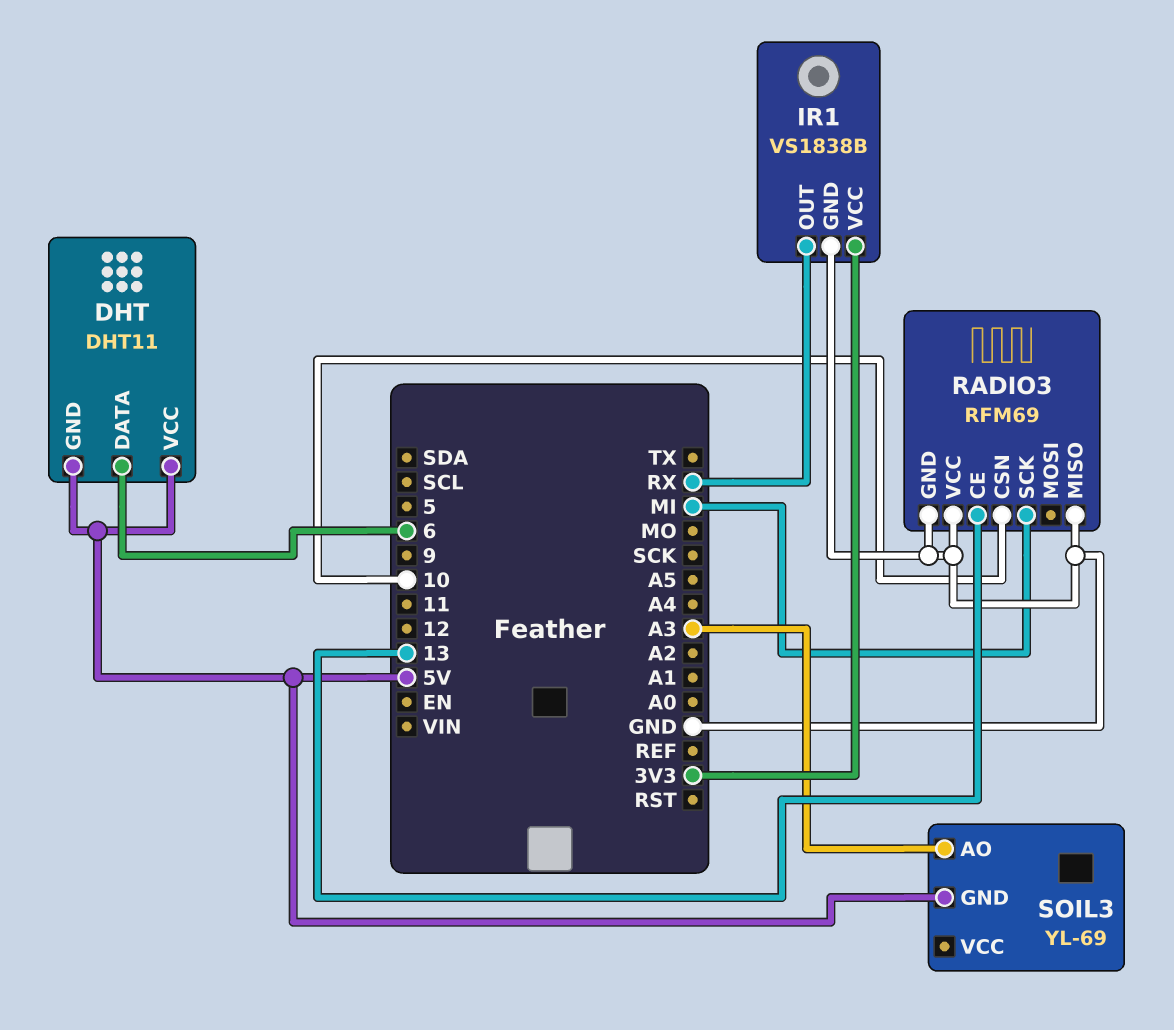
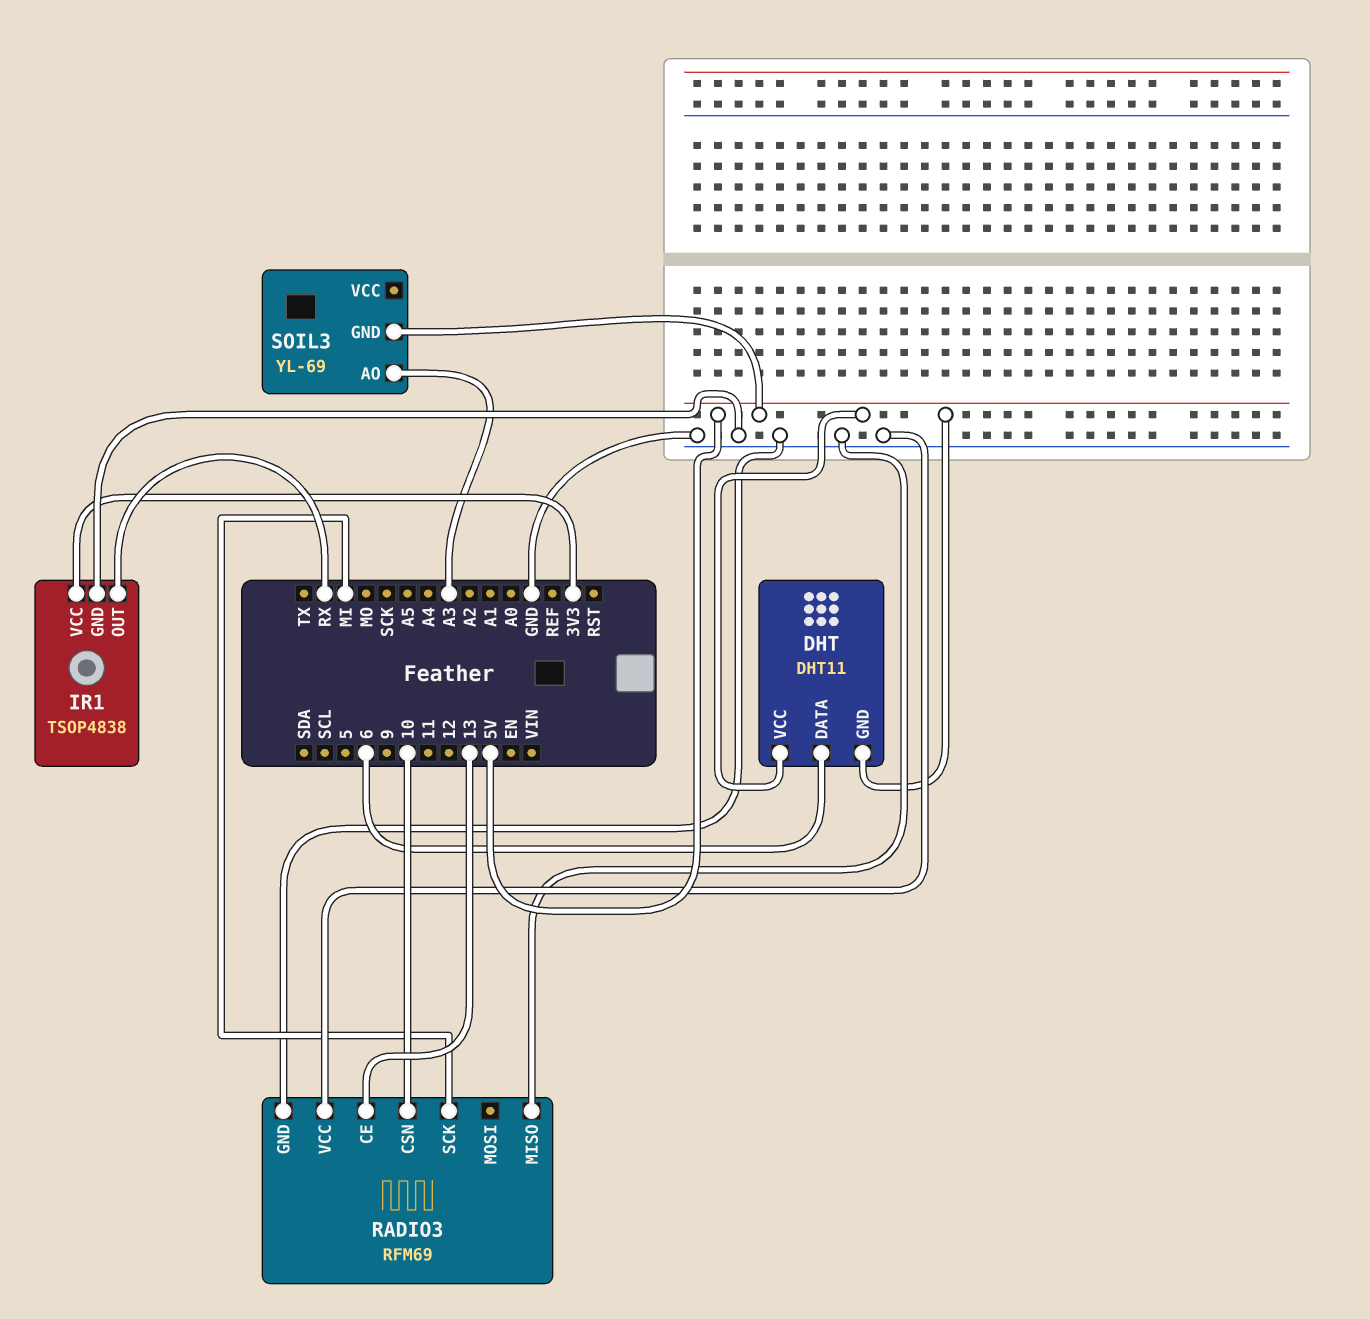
IR1: VS1838B -> TSOP4838

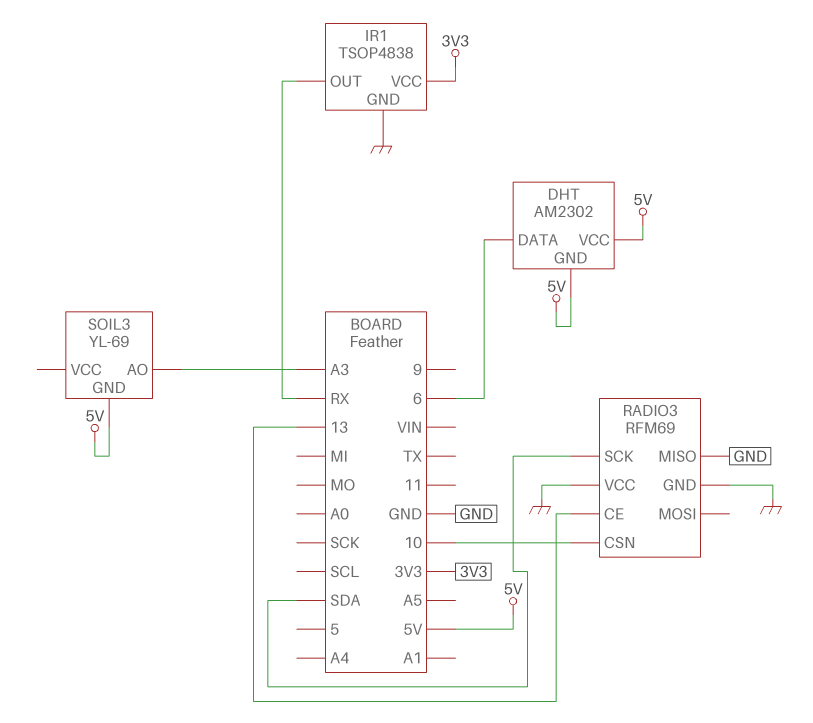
DHT: DHT11 -> AM2302
RADIO3 pin SCK: MI -> SDA

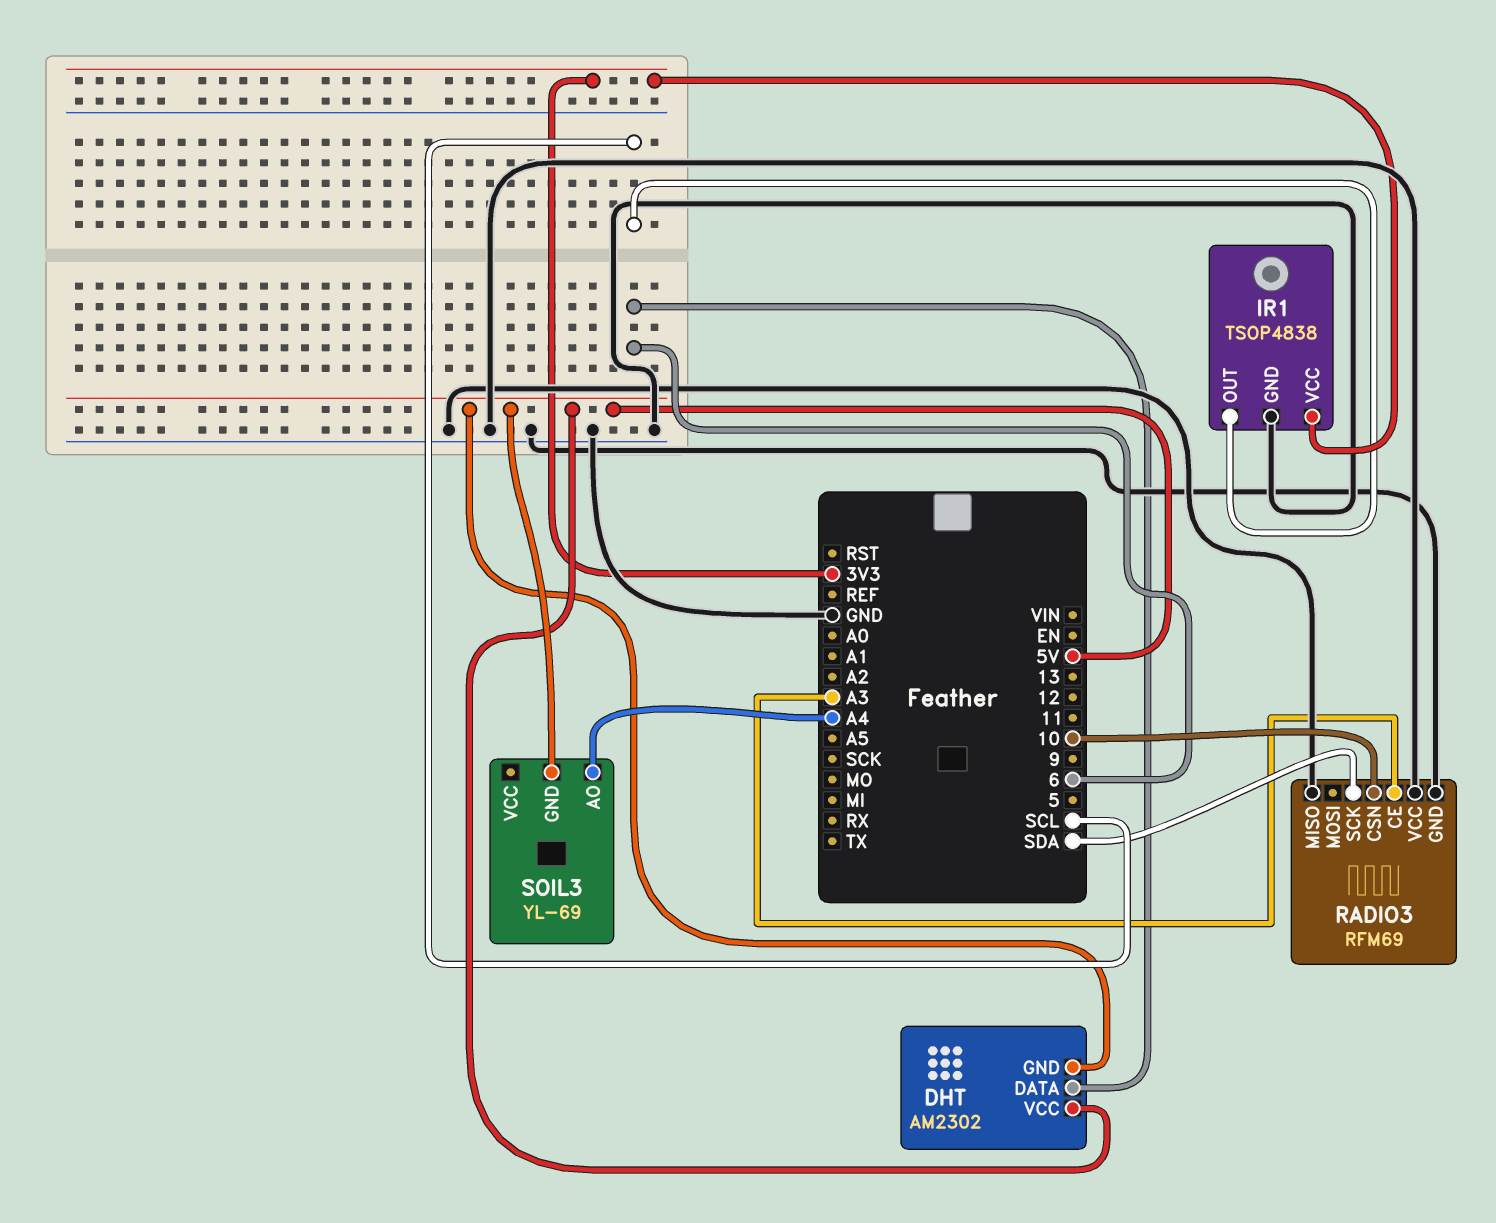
IR1 pin OUT: RX -> SCL
RADIO3 pin CE: 13 -> A3
SOIL3 pin AO: A3 -> A4

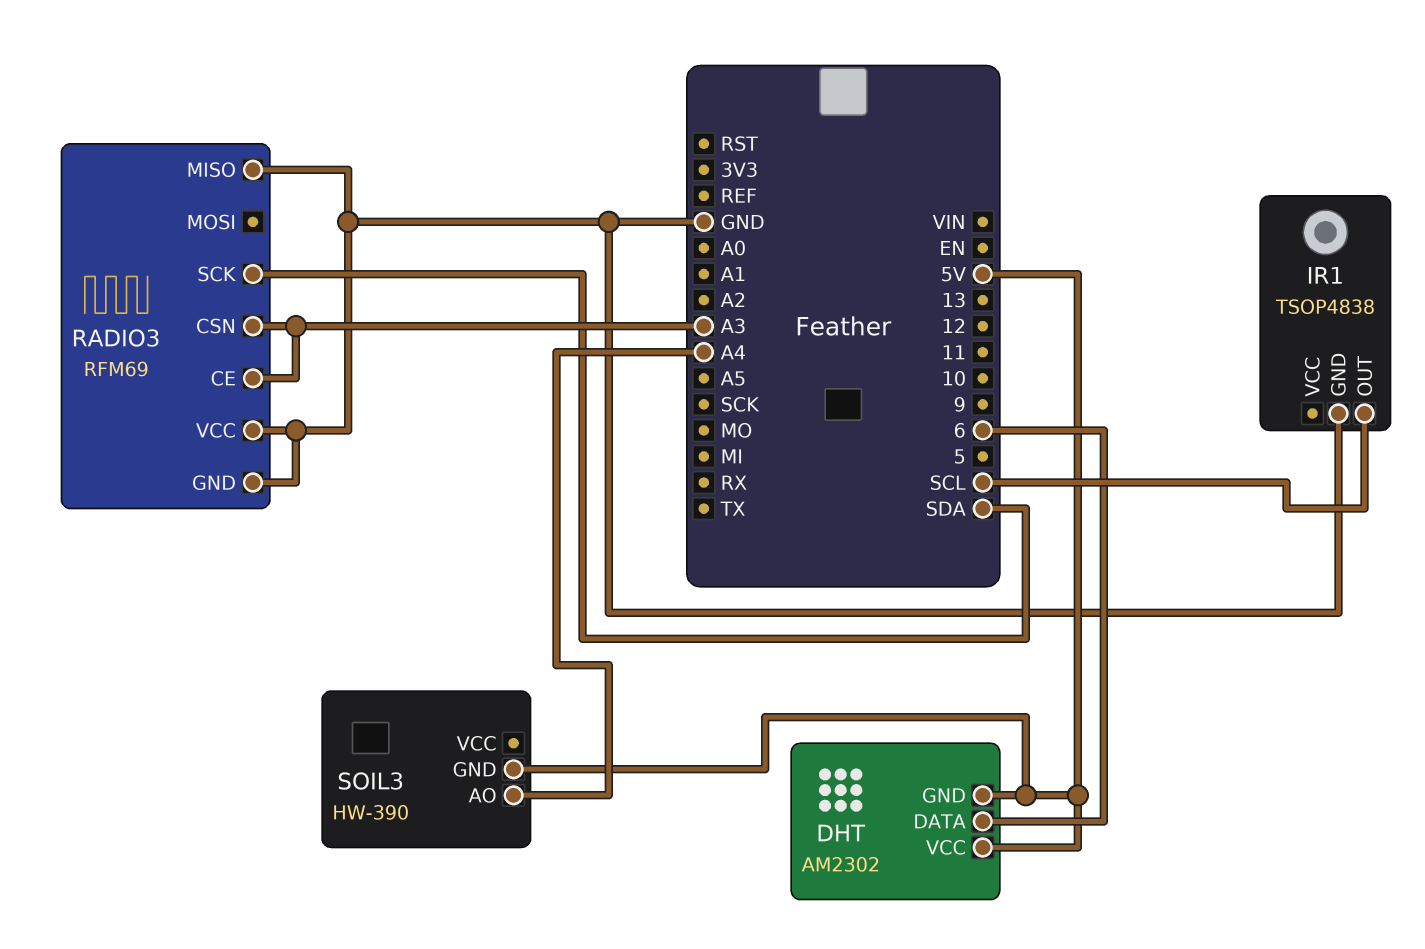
IR1 pin VCC: 3V3 -> none
RADIO3 pin CSN: 10 -> A3
SOIL3: YL-69 -> HW-390

